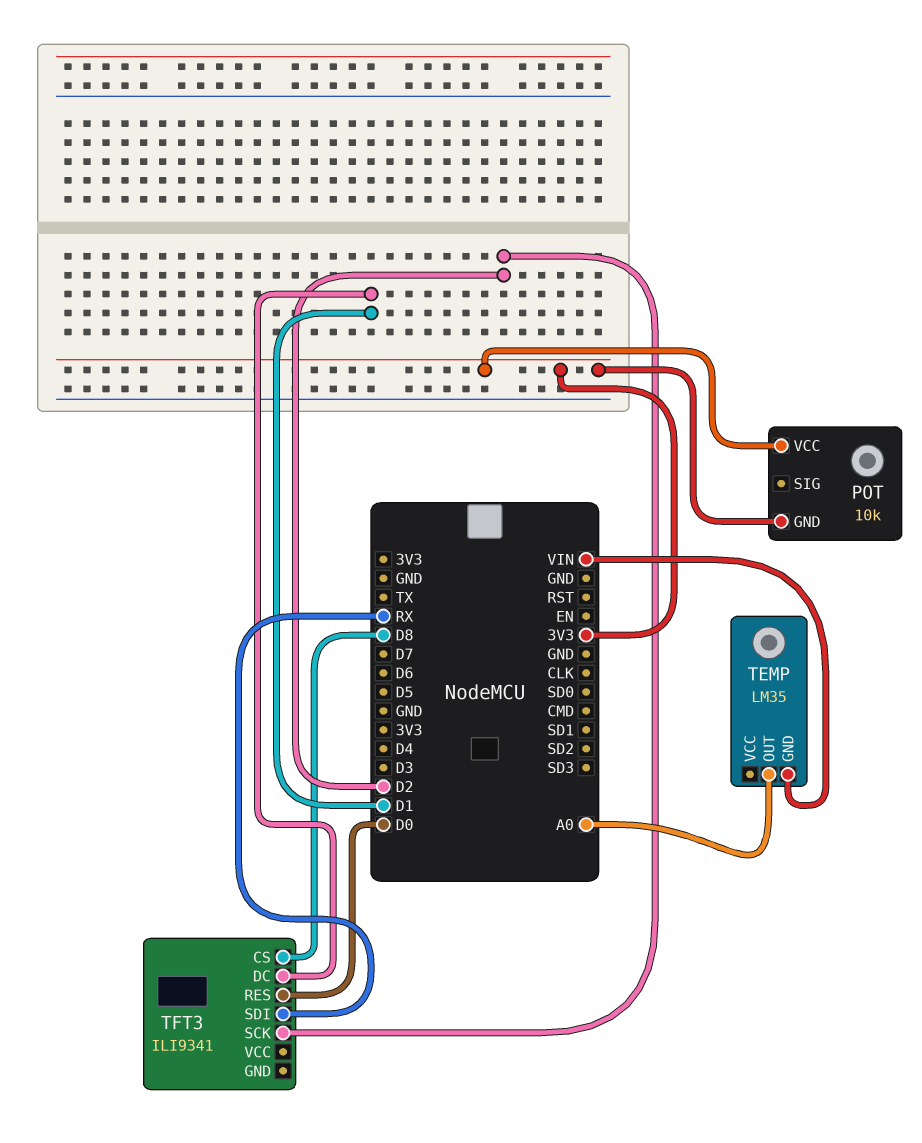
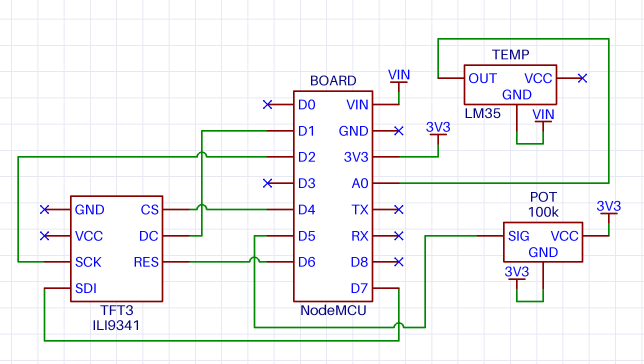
POT: 10k -> 100k
POT pin SIG: none -> D5
TFT3 pin CS: D8 -> D4
TFT3 pin RES: D0 -> D6
TFT3 pin SDI: RX -> D7

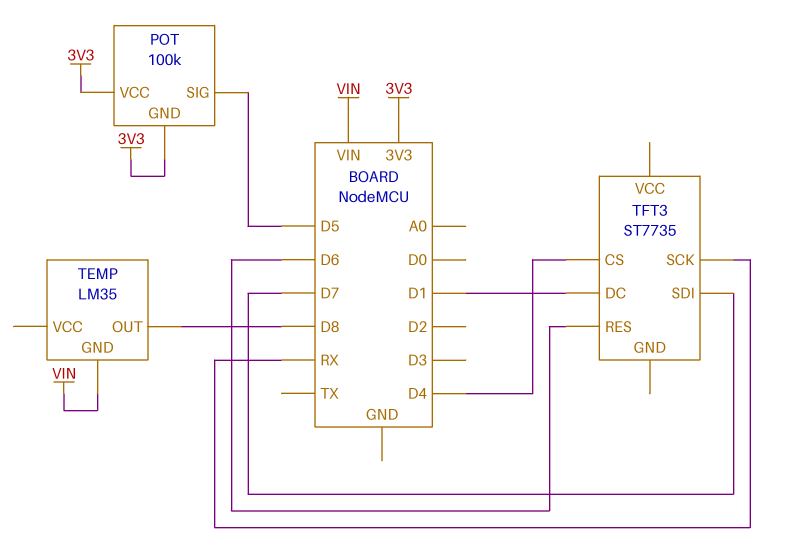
TEMP pin OUT: A0 -> D8
TFT3: ILI9341 -> ST7735
TFT3 pin SCK: D2 -> RX

